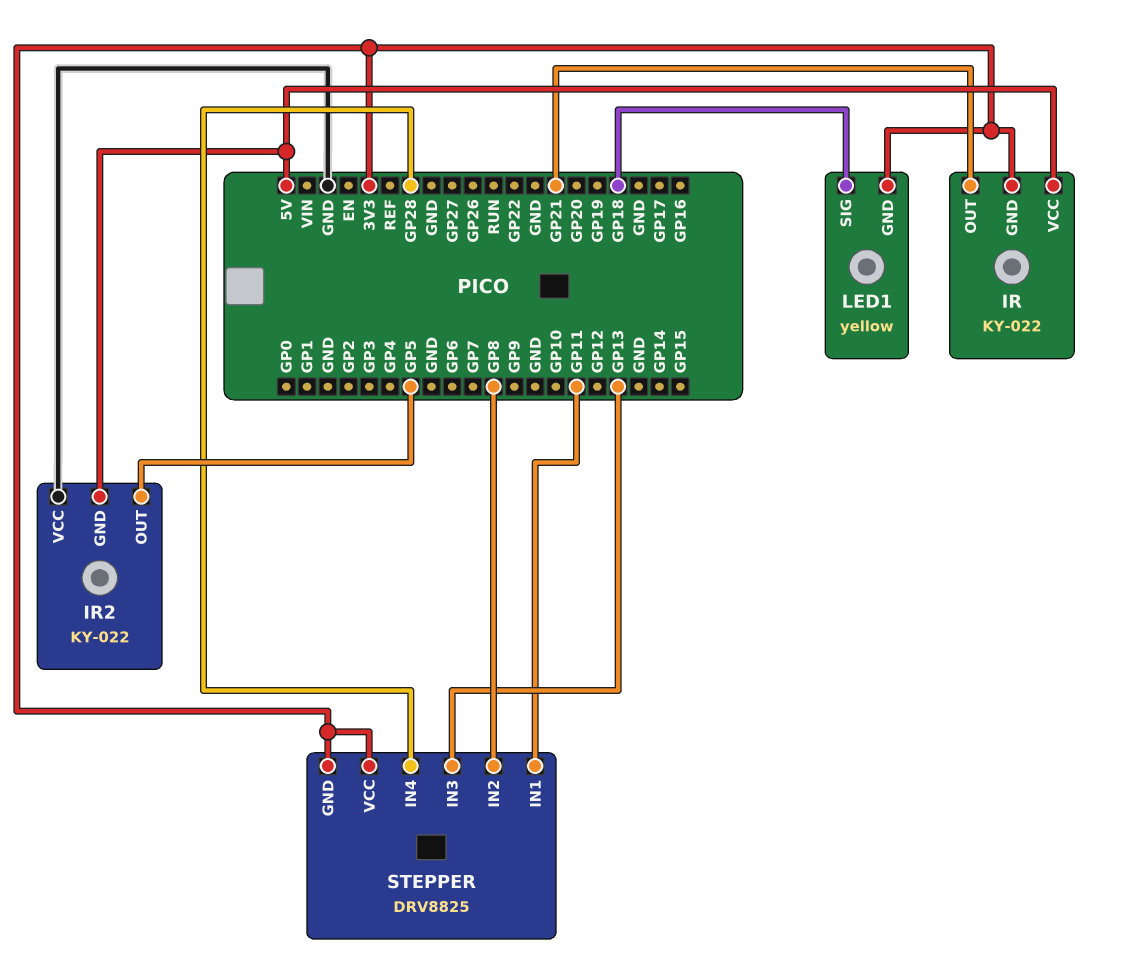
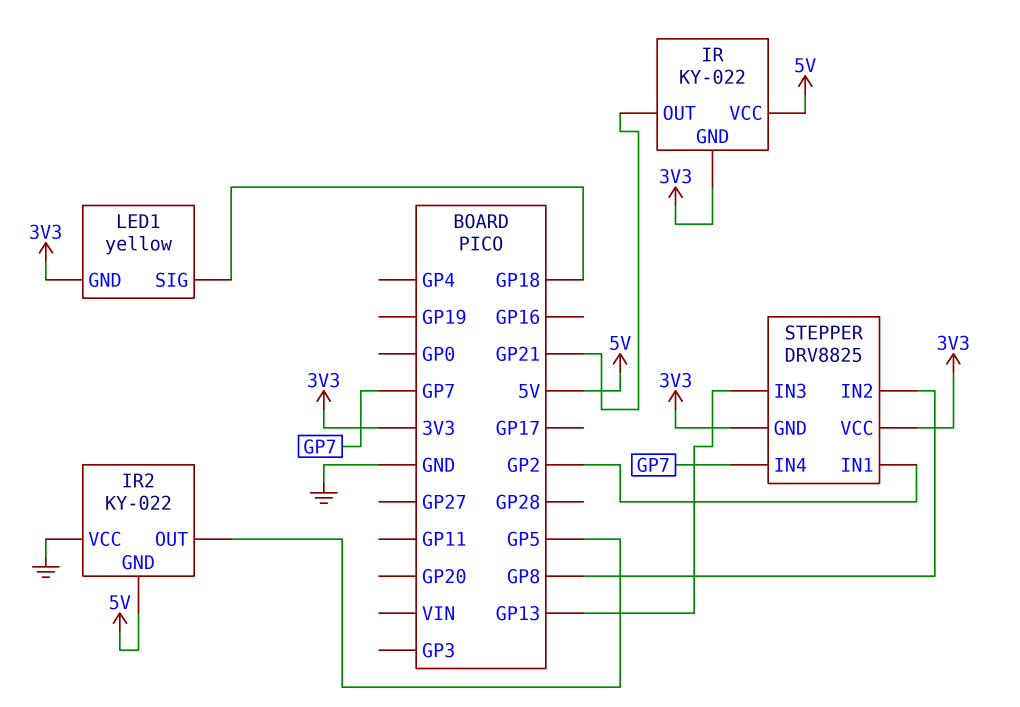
STEPPER pin IN1: GP11 -> GP2
STEPPER pin IN4: GP28 -> GP7

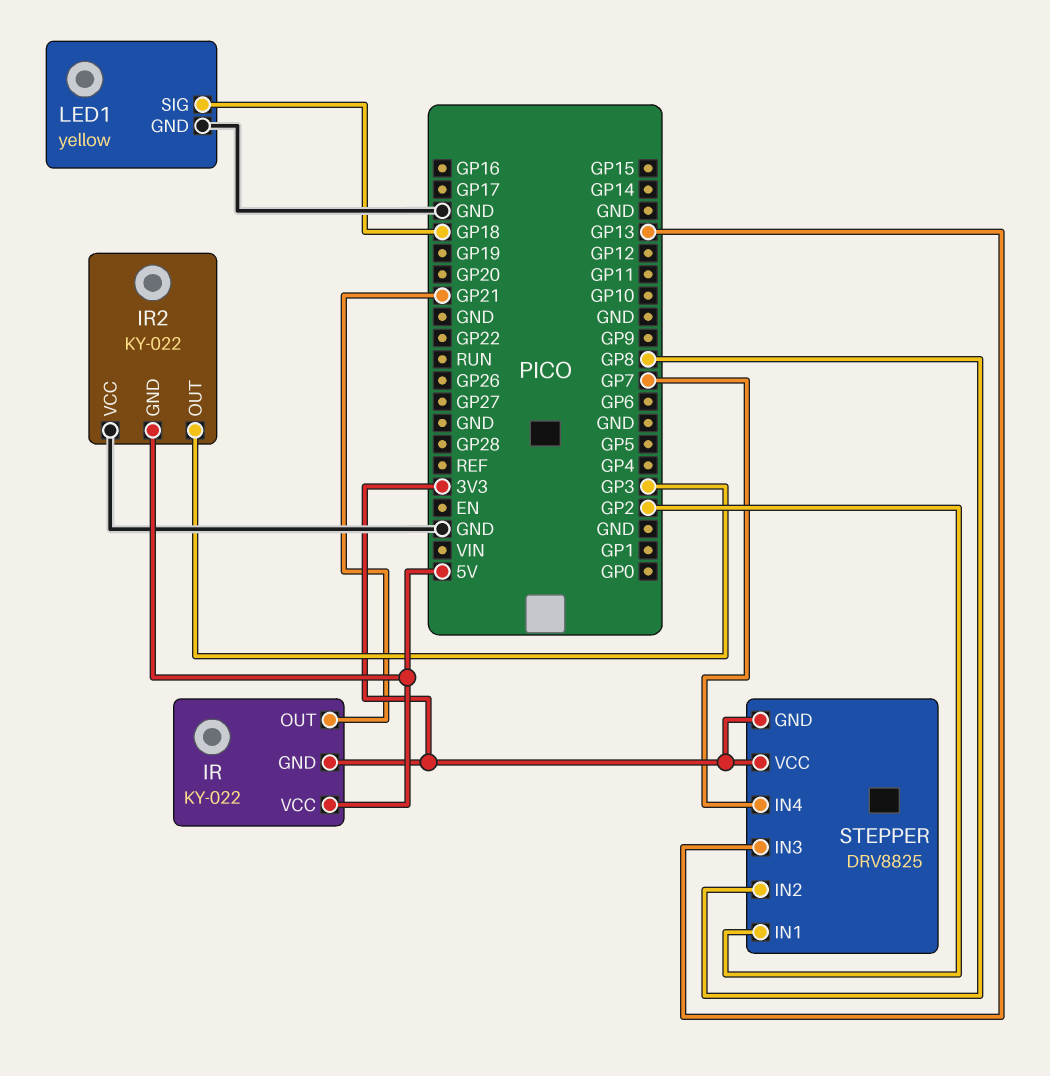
IR2 pin OUT: GP5 -> GP3
LED1 pin GND: 3V3 -> GND

